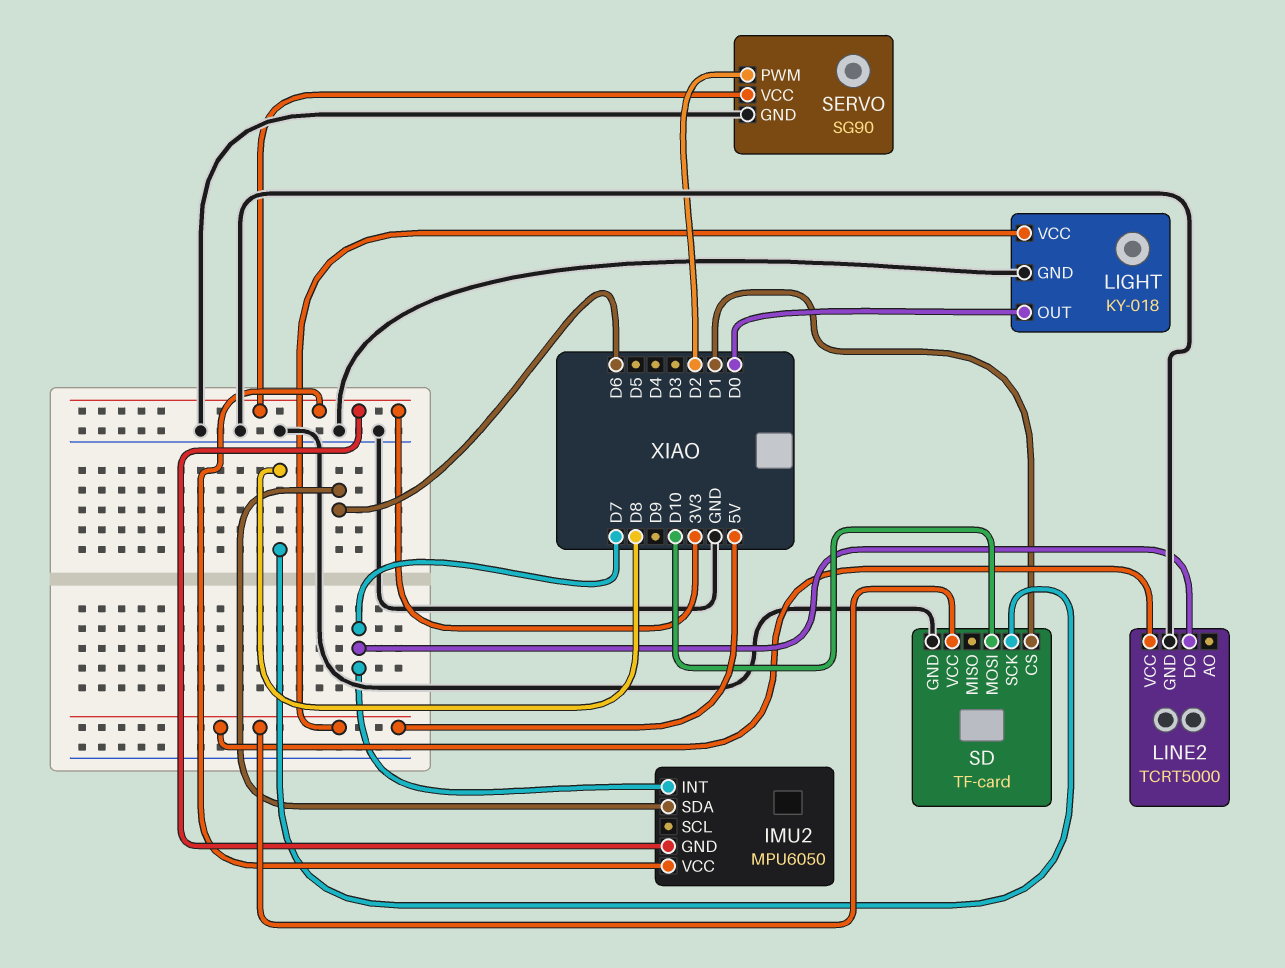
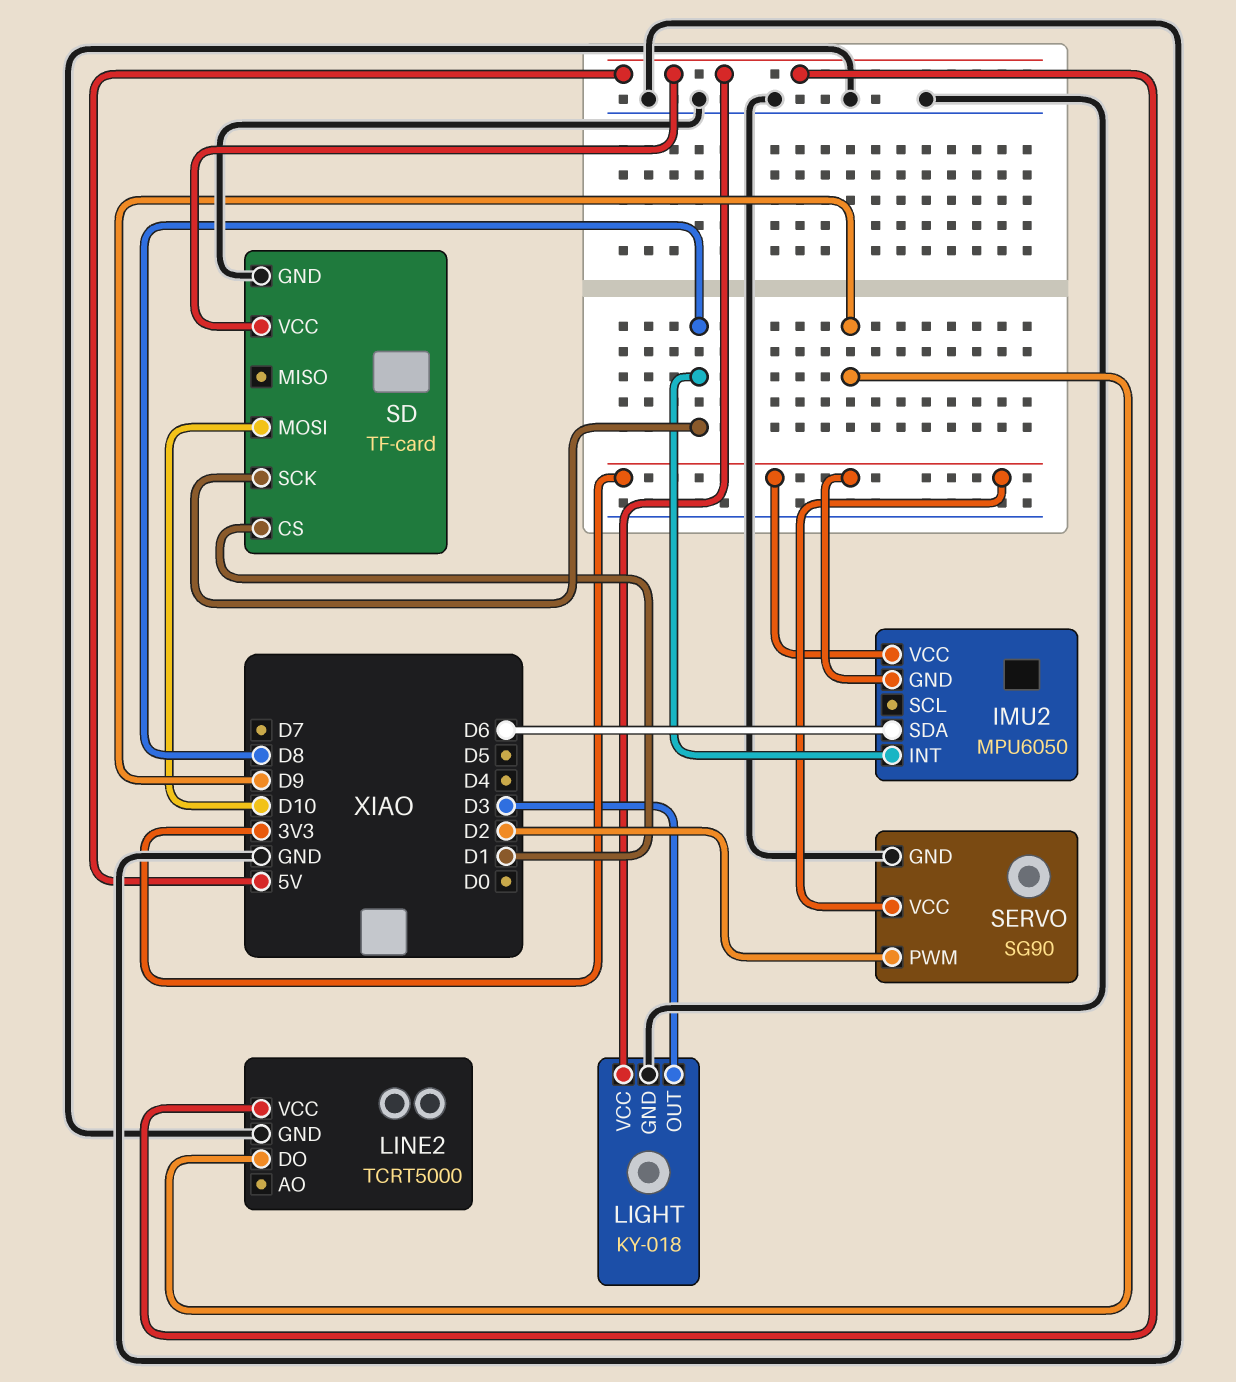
IMU2 pin INT: D7 -> D8
LIGHT pin OUT: D0 -> D3
LINE2 pin DO: D7 -> D9

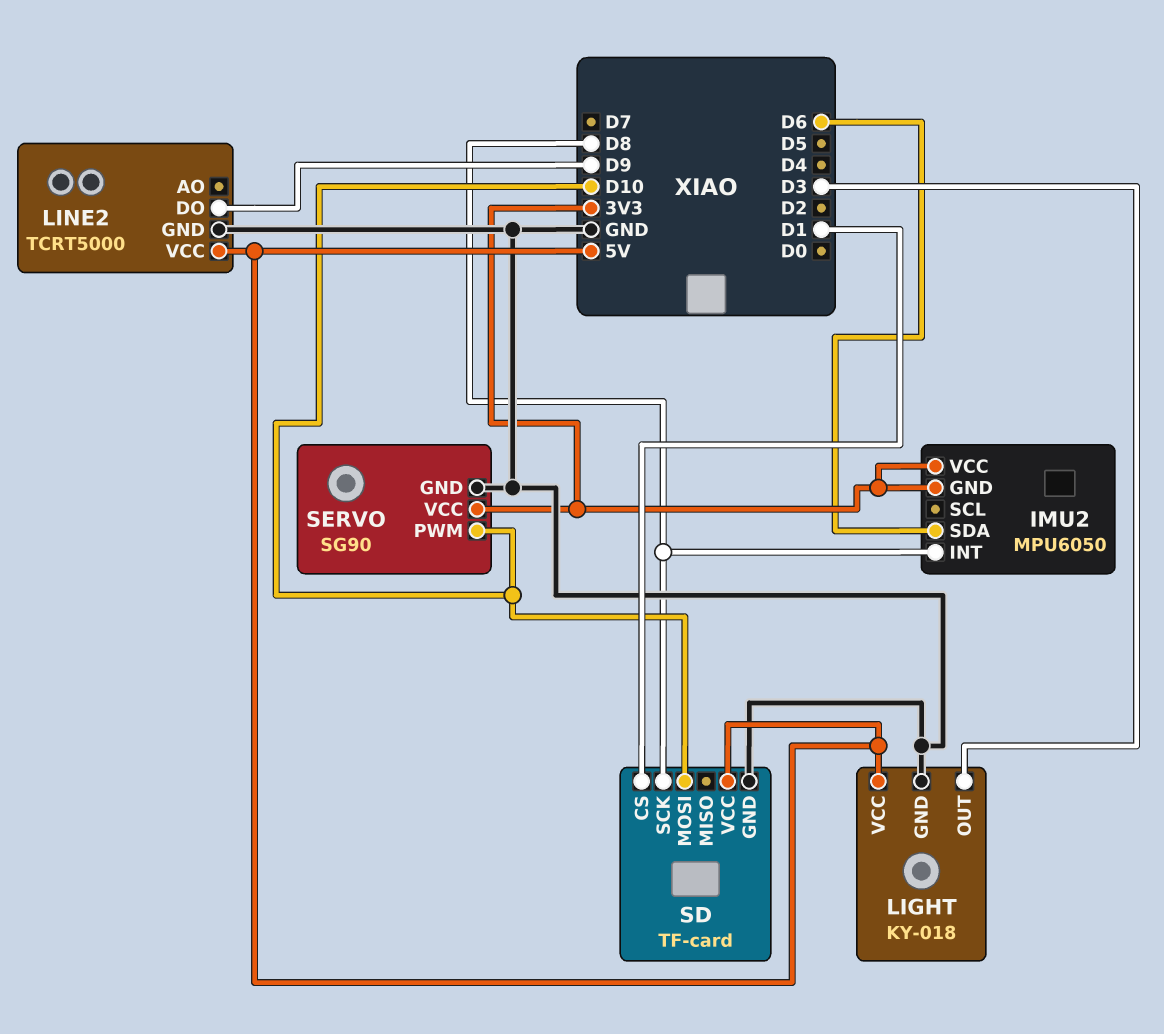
SERVO pin PWM: D2 -> D10

